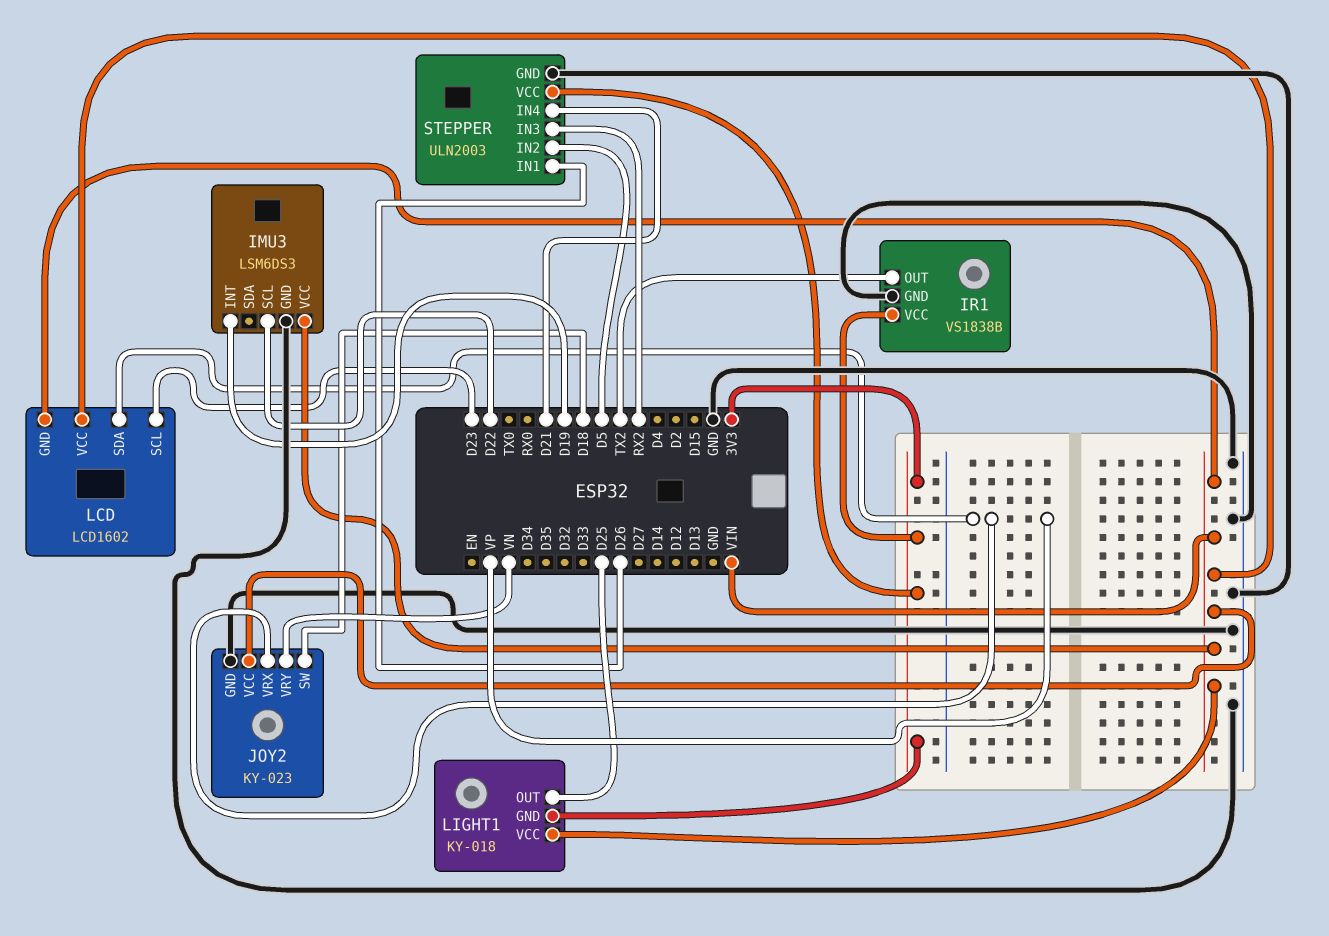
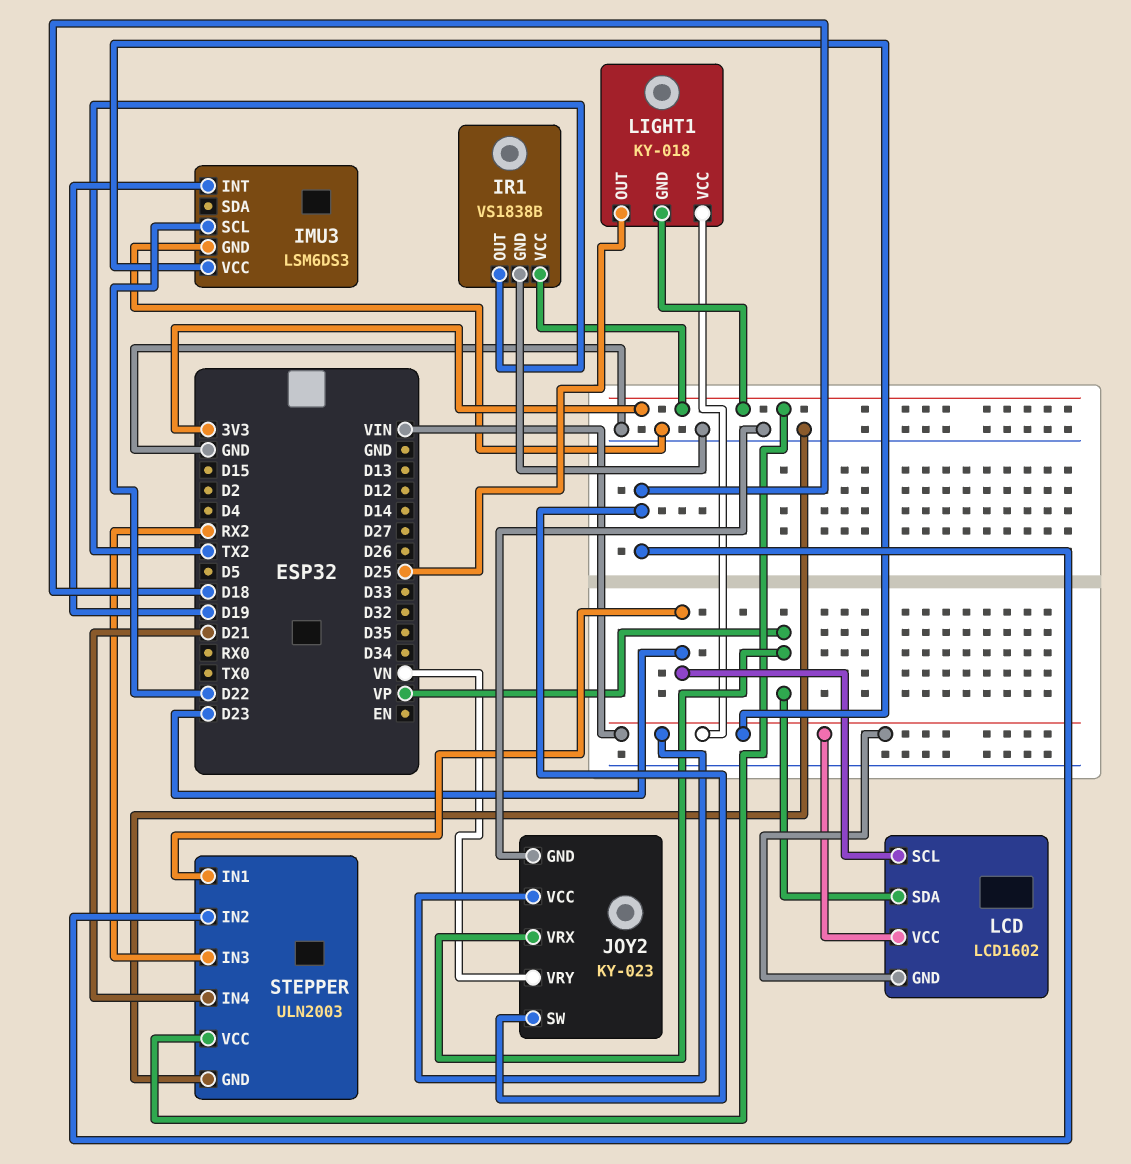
STEPPER pin IN1: D26 -> D23
STEPPER pin IN2: D5 -> D18

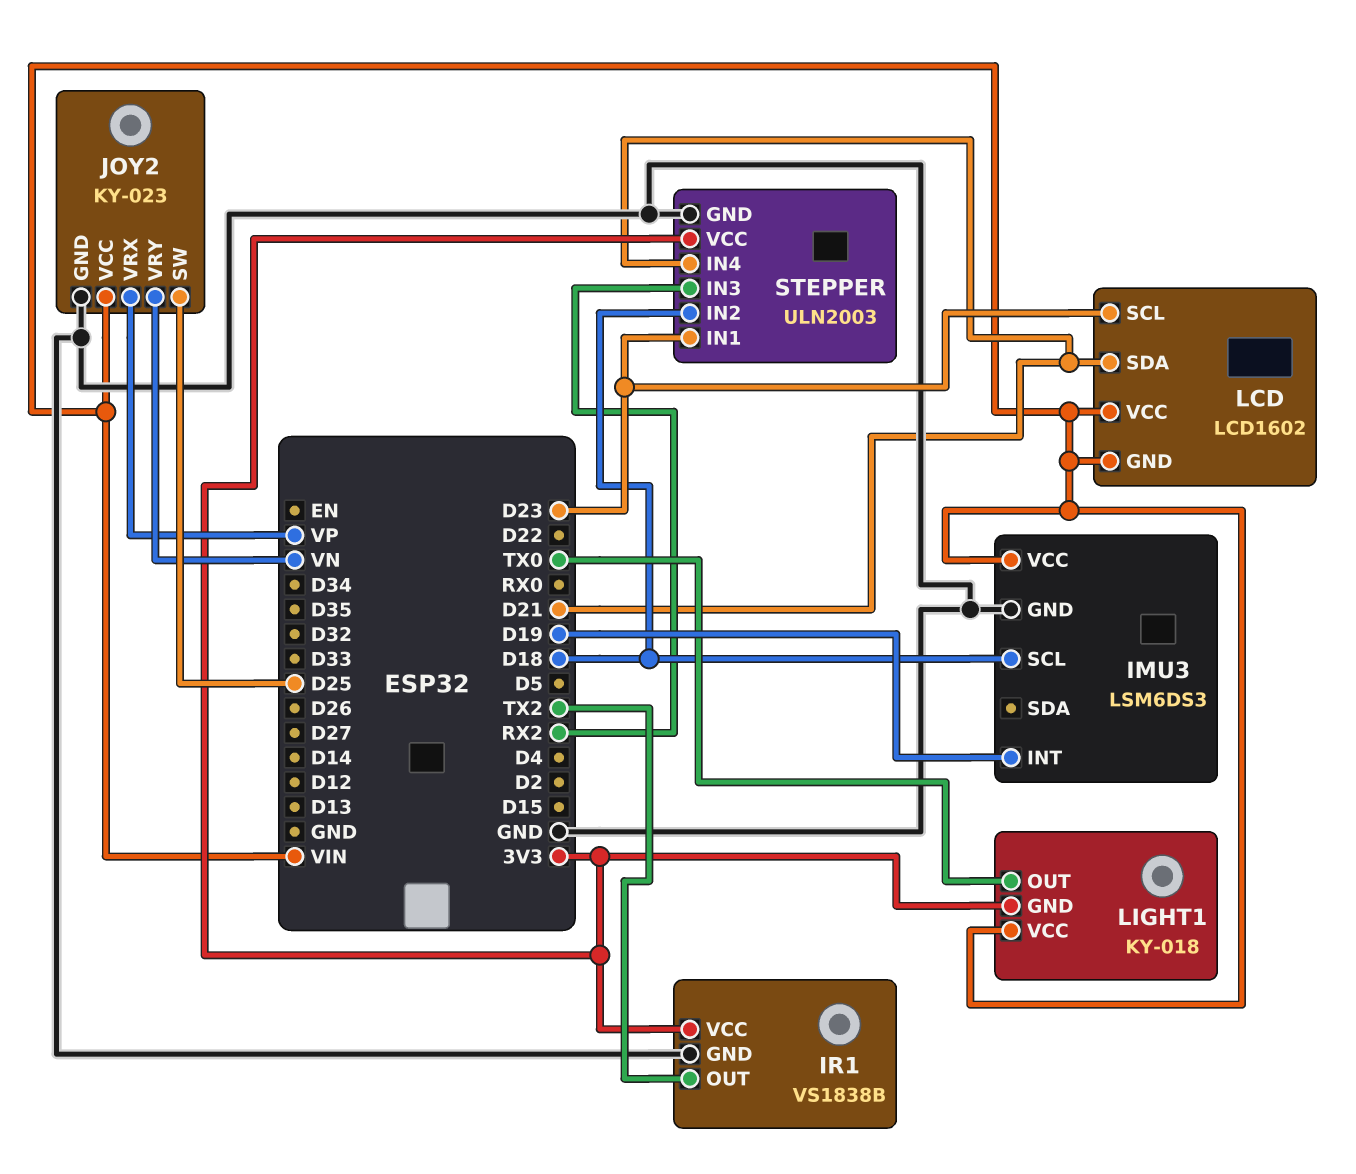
IMU3 pin SCL: D22 -> D18
JOY2 pin SW: D18 -> D25
LCD pin SDA: VP -> D21
LIGHT1 pin OUT: D25 -> TX0

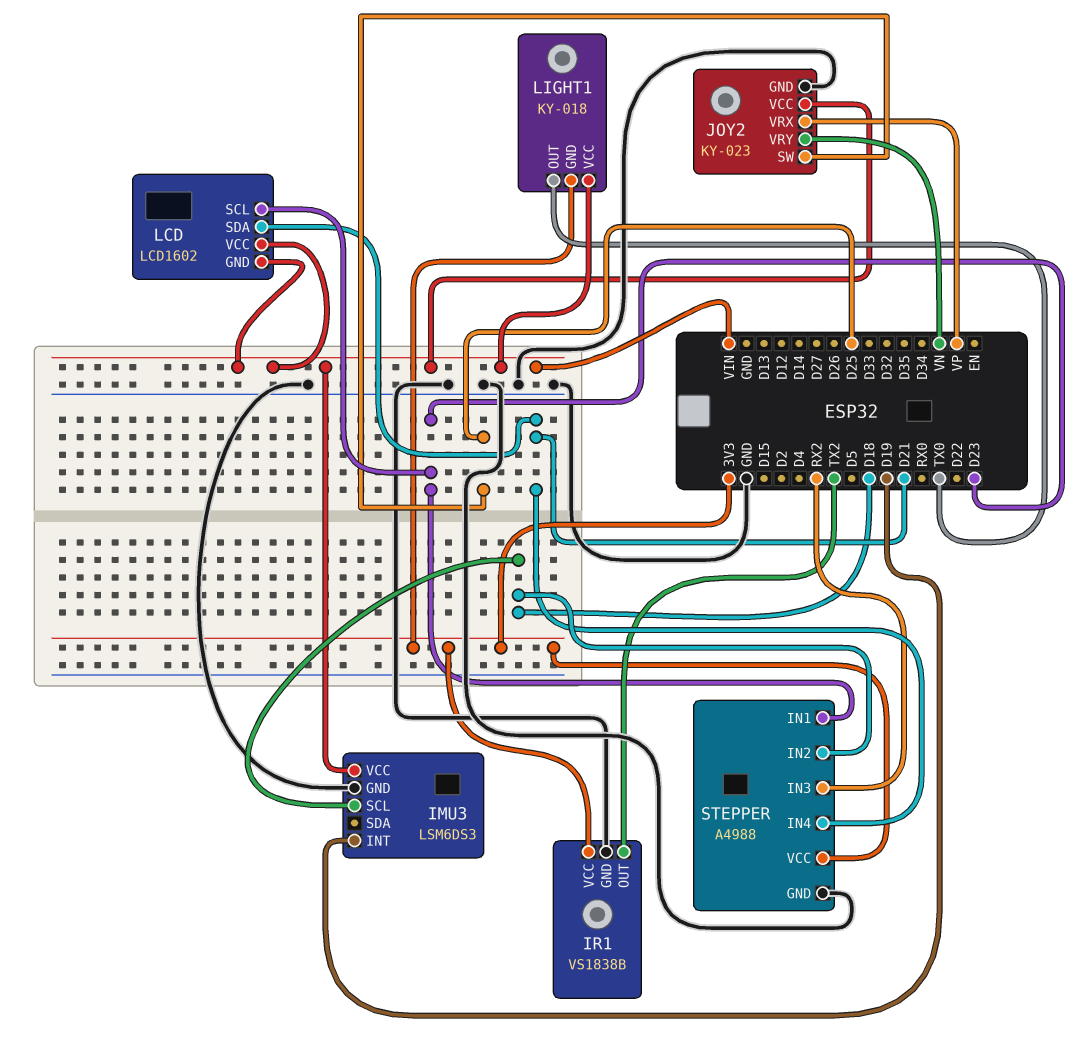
STEPPER: ULN2003 -> A4988

